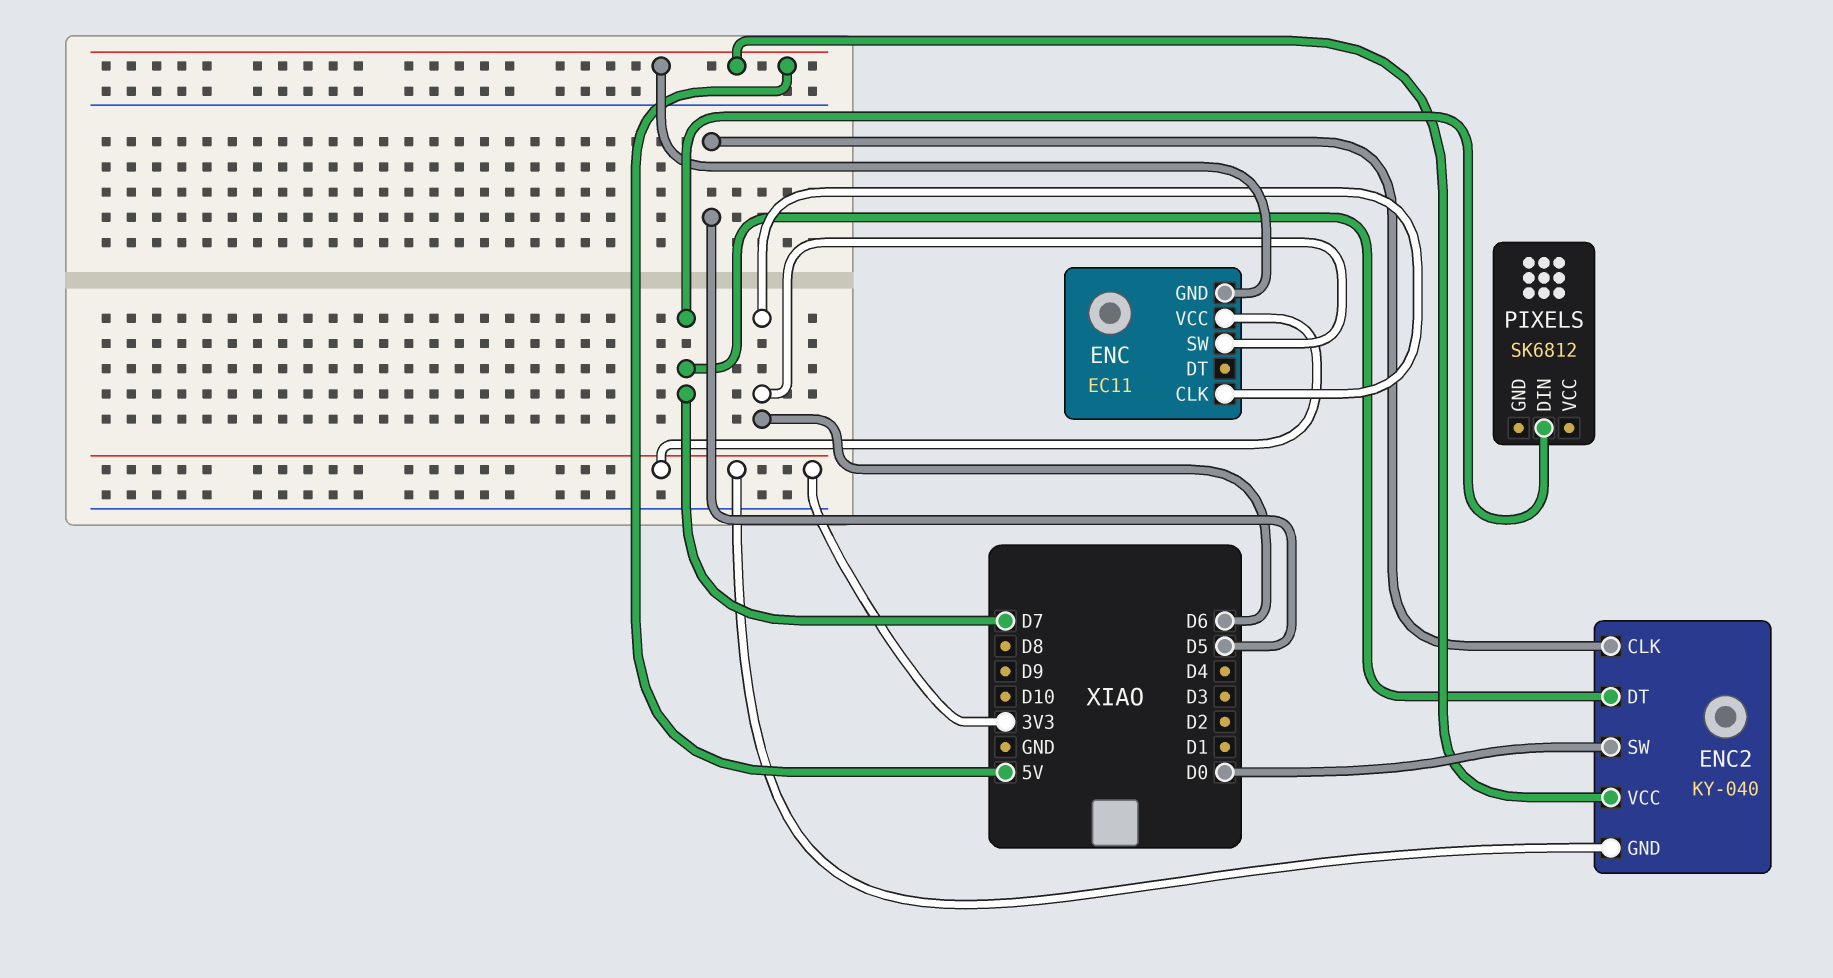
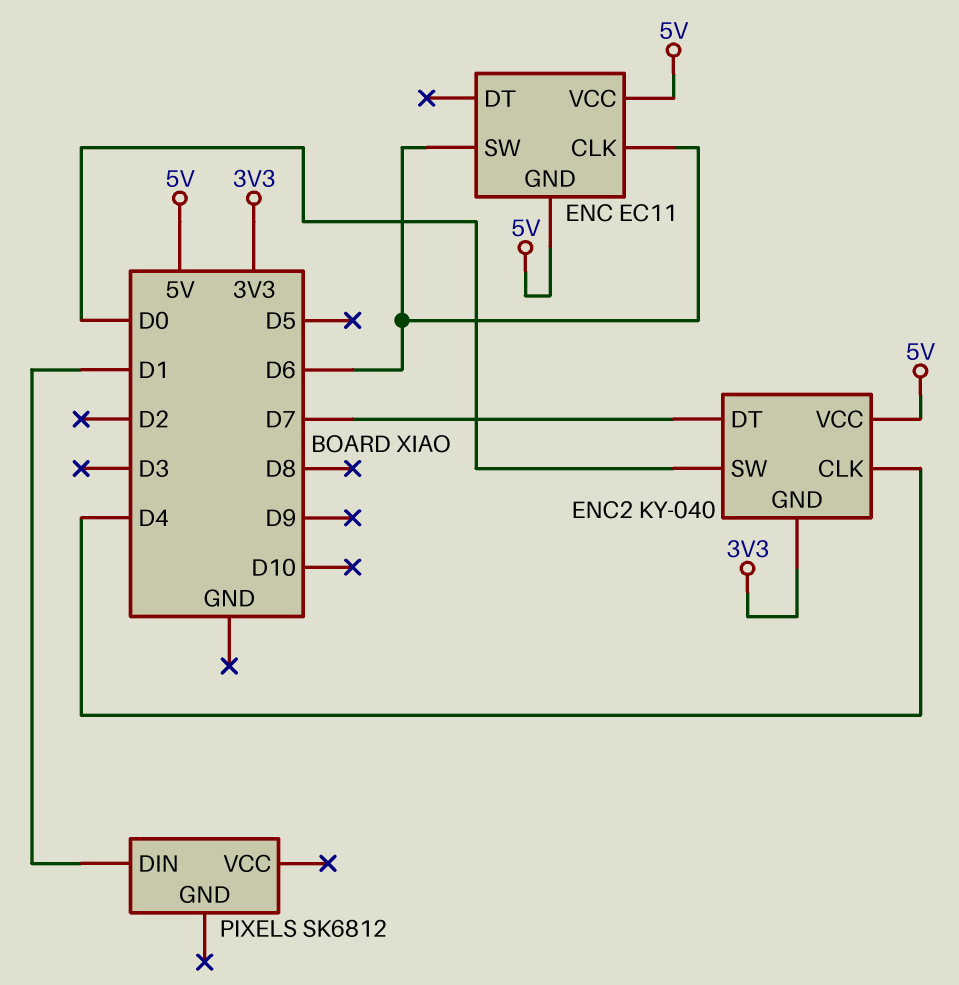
ENC pin VCC: 3V3 -> 5V
ENC2 pin CLK: D5 -> D4
PIXELS pin DIN: D7 -> D1

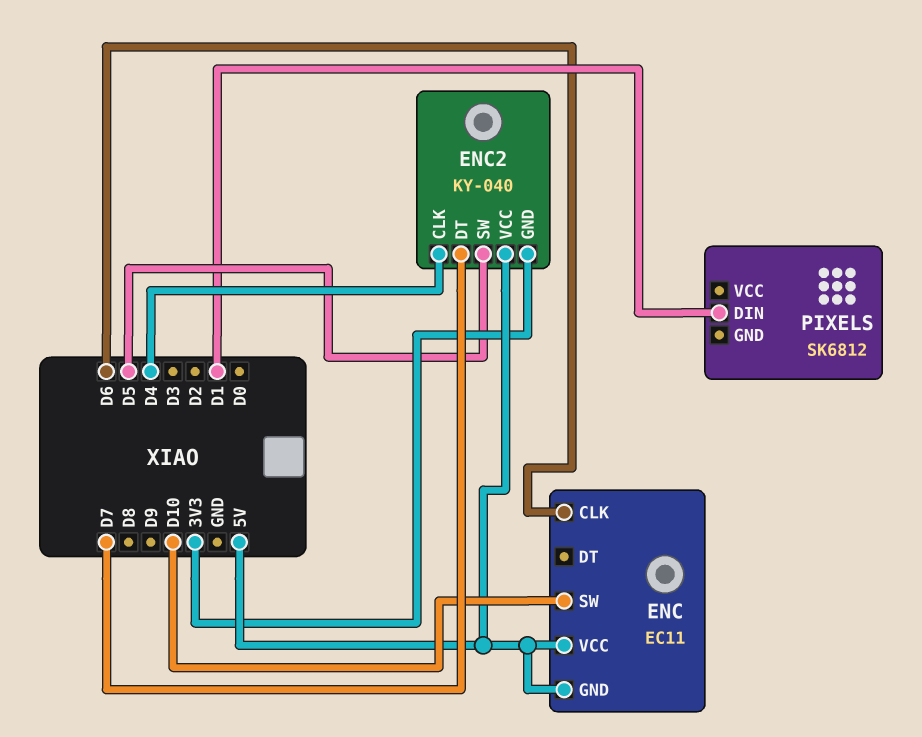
ENC pin SW: D6 -> D10
ENC2 pin SW: D0 -> D5

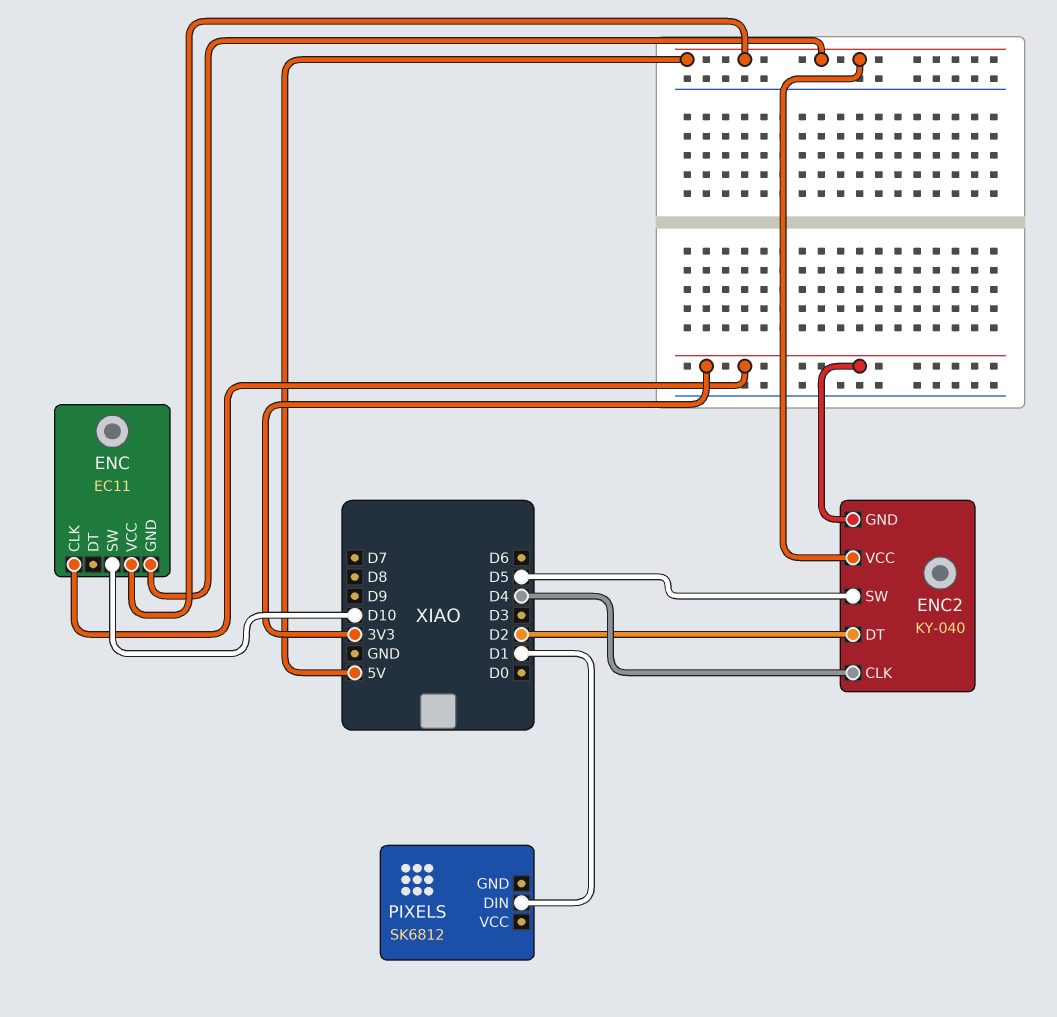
ENC pin CLK: D6 -> 3V3
ENC2 pin DT: D7 -> D2

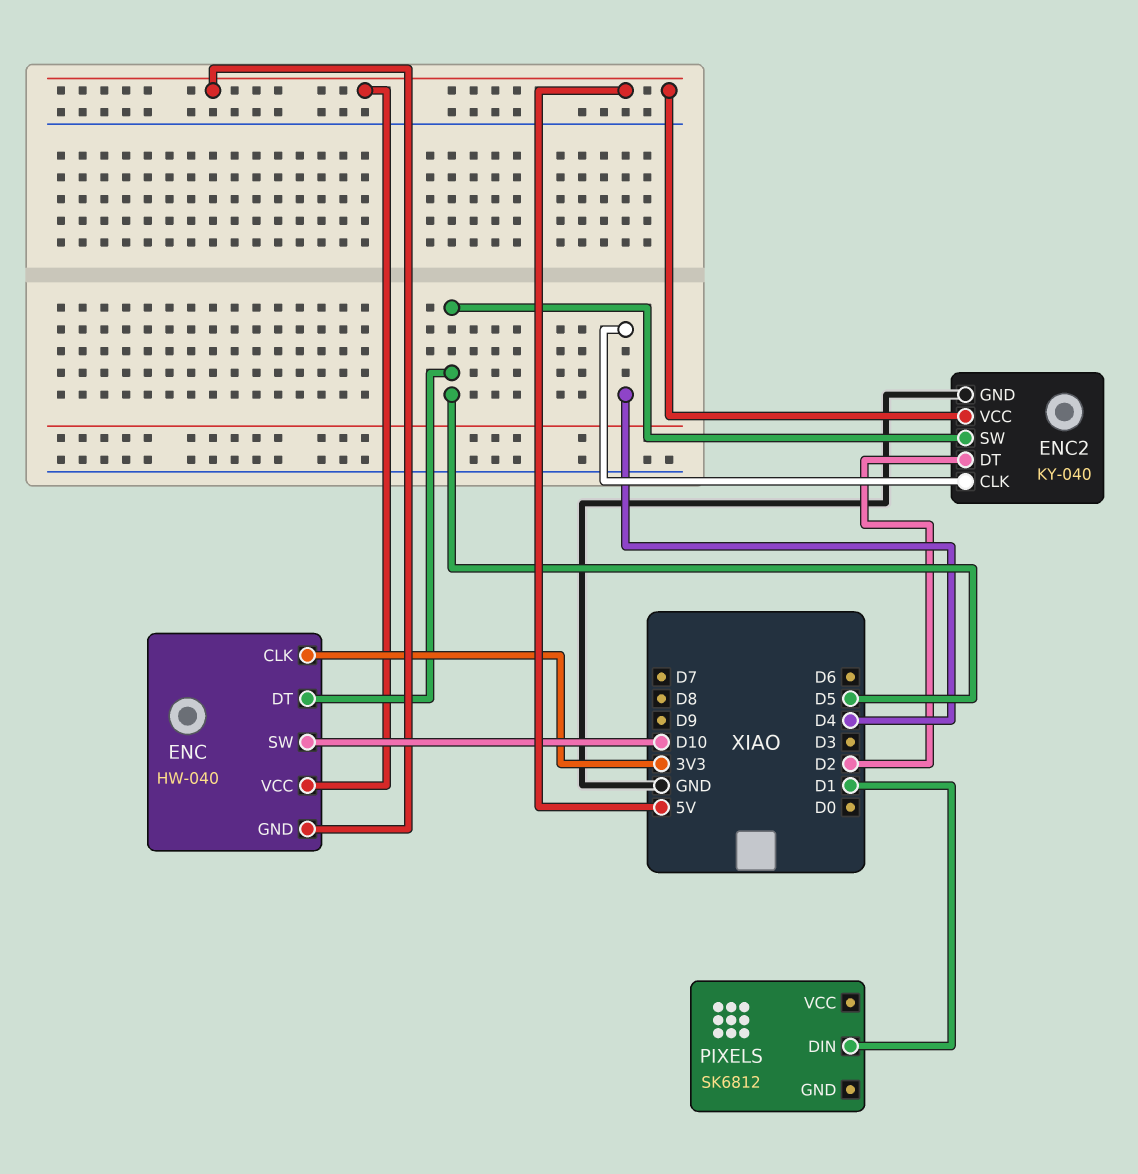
ENC: EC11 -> HW-040
ENC pin DT: none -> D5
ENC2 pin GND: 3V3 -> GND

